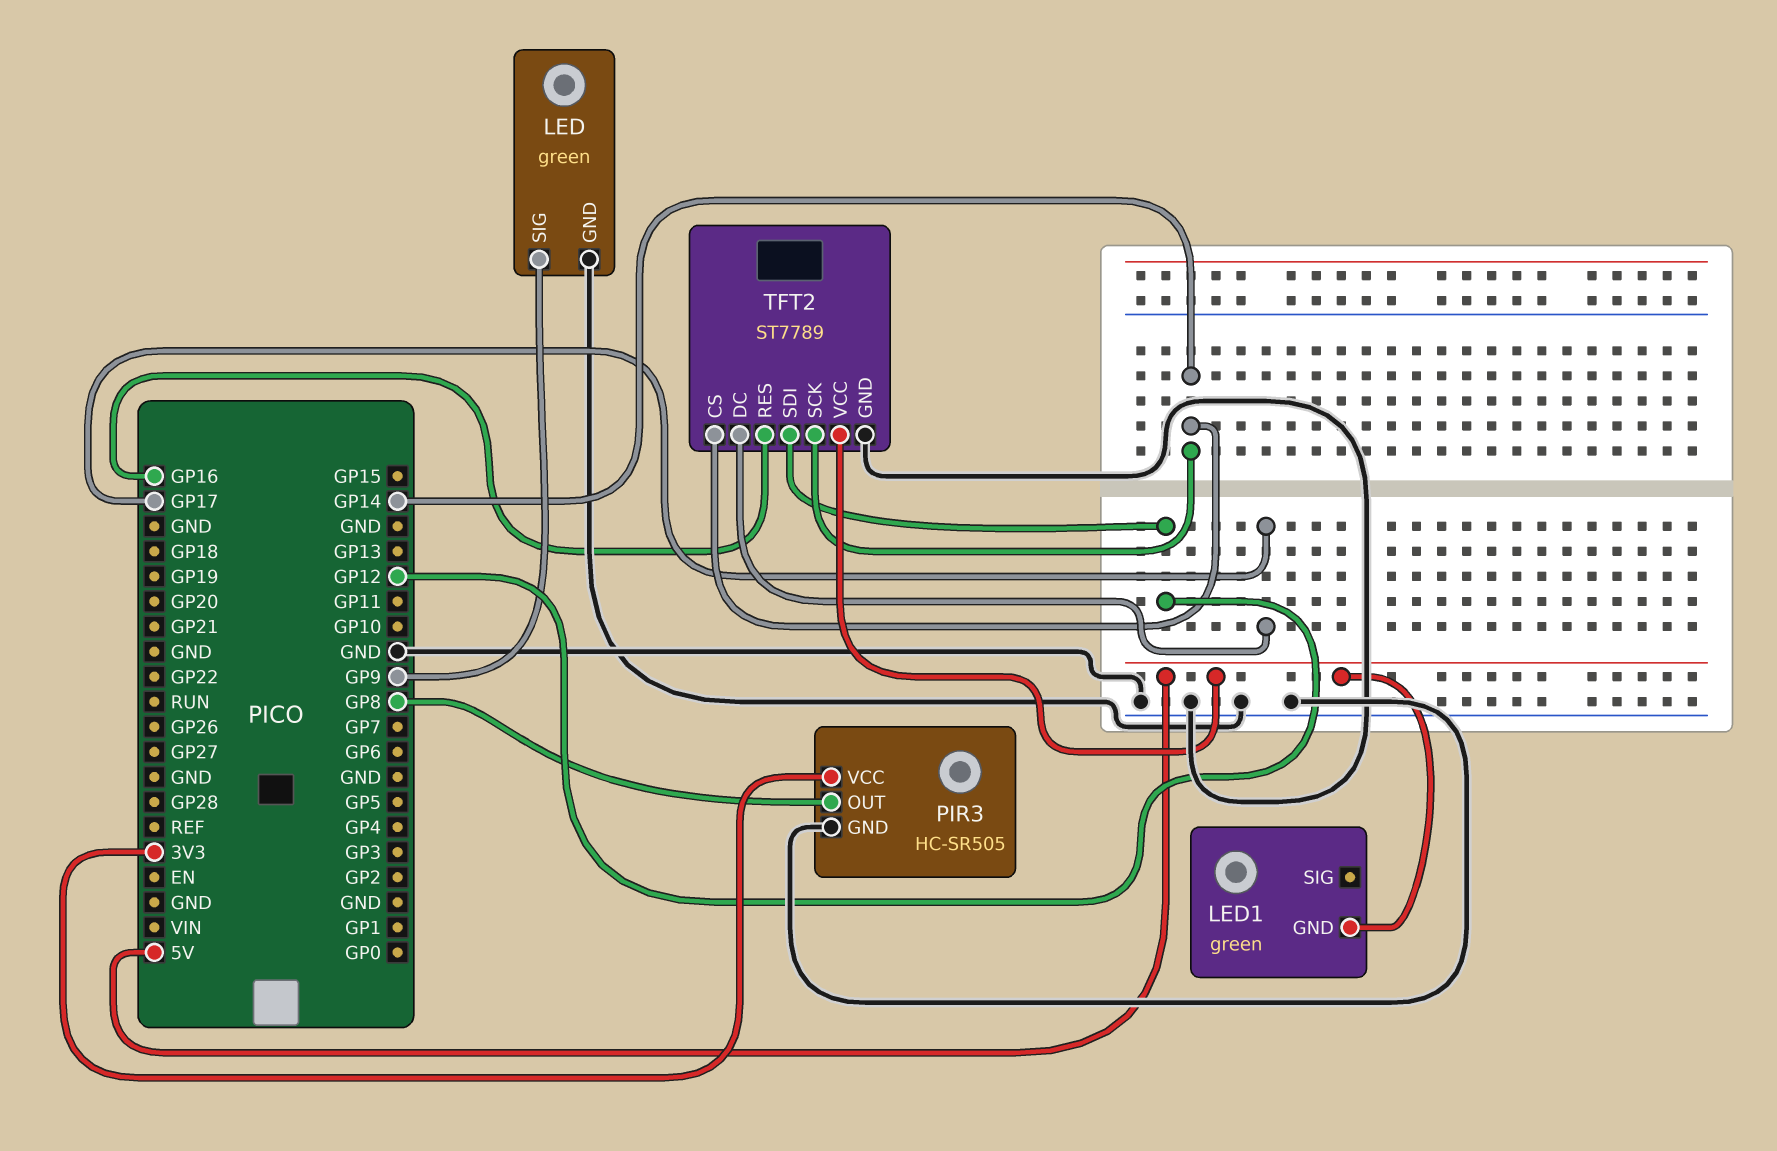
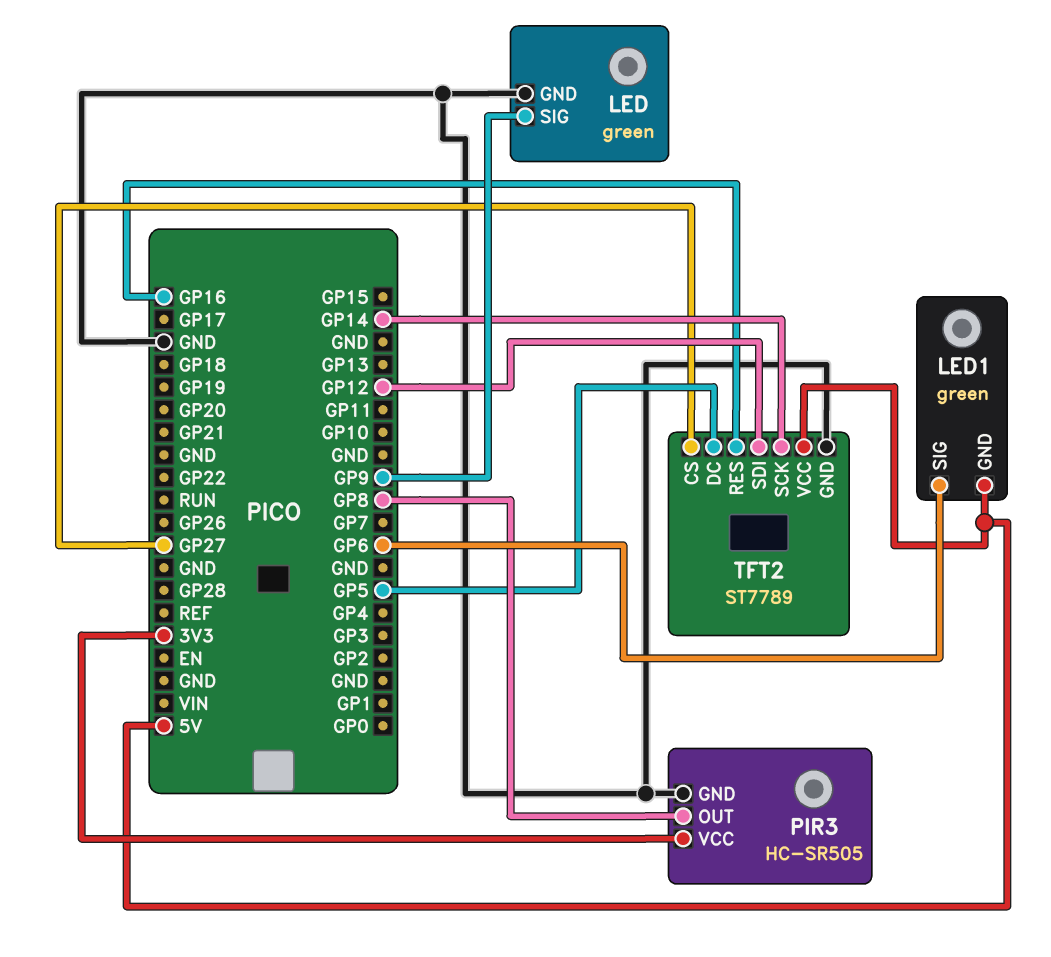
LED1 pin SIG: none -> GP6
TFT2 pin CS: GP14 -> GP27
TFT2 pin DC: GP17 -> GP5

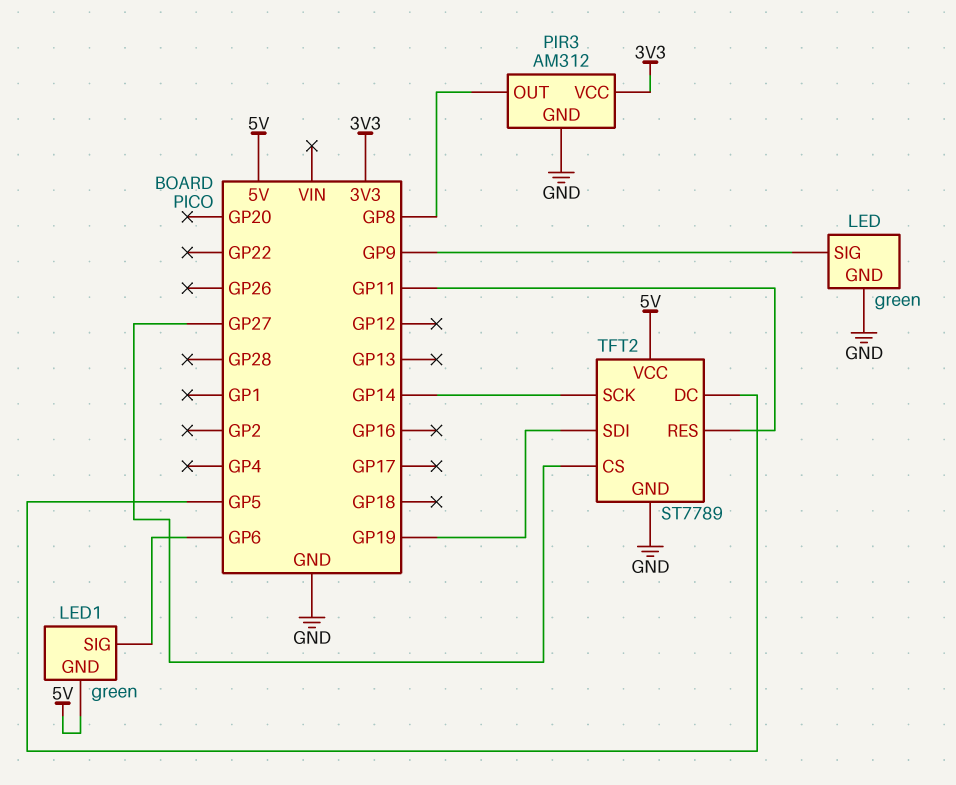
PIR3: HC-SR505 -> AM312
TFT2 pin RES: GP16 -> GP11
TFT2 pin SDI: GP12 -> GP19

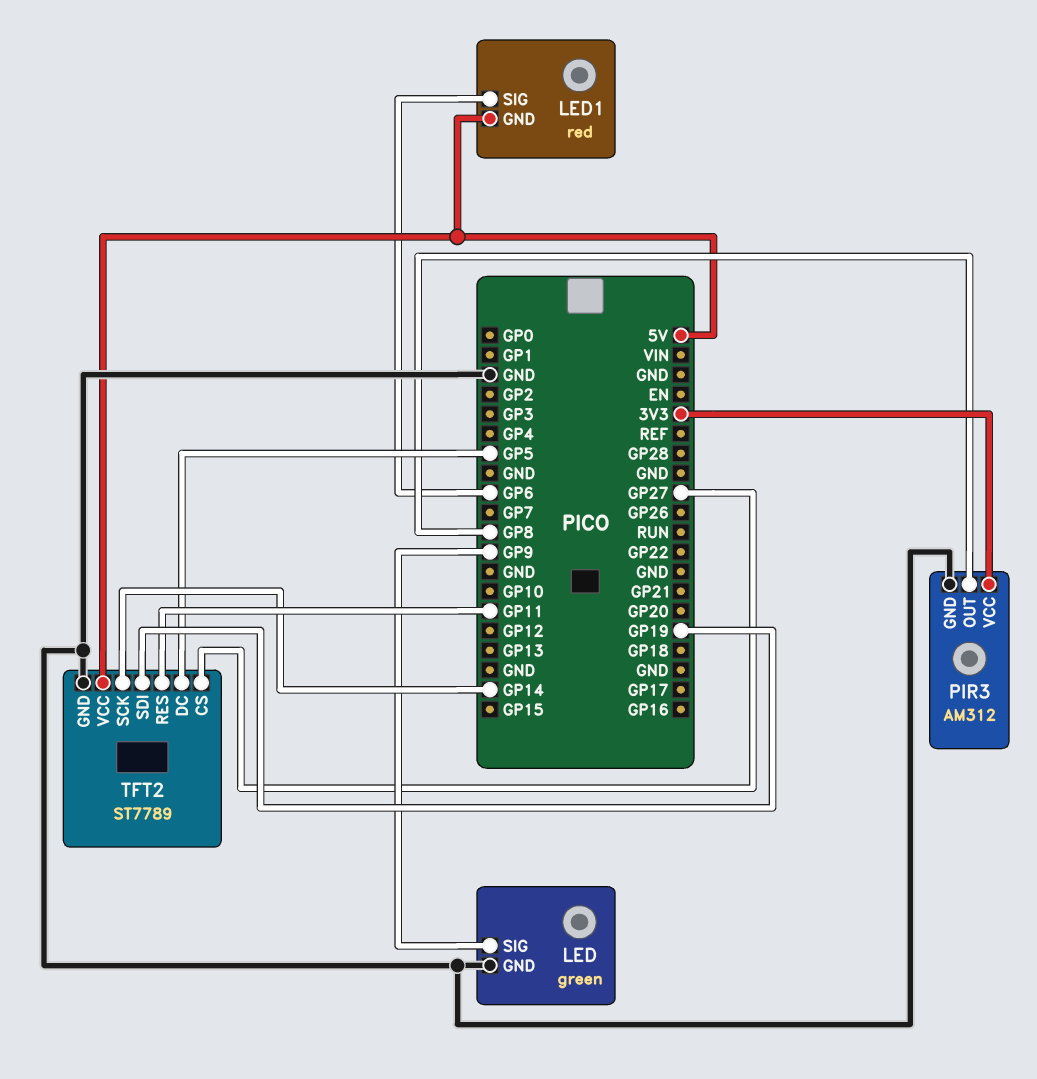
LED1: green -> red

